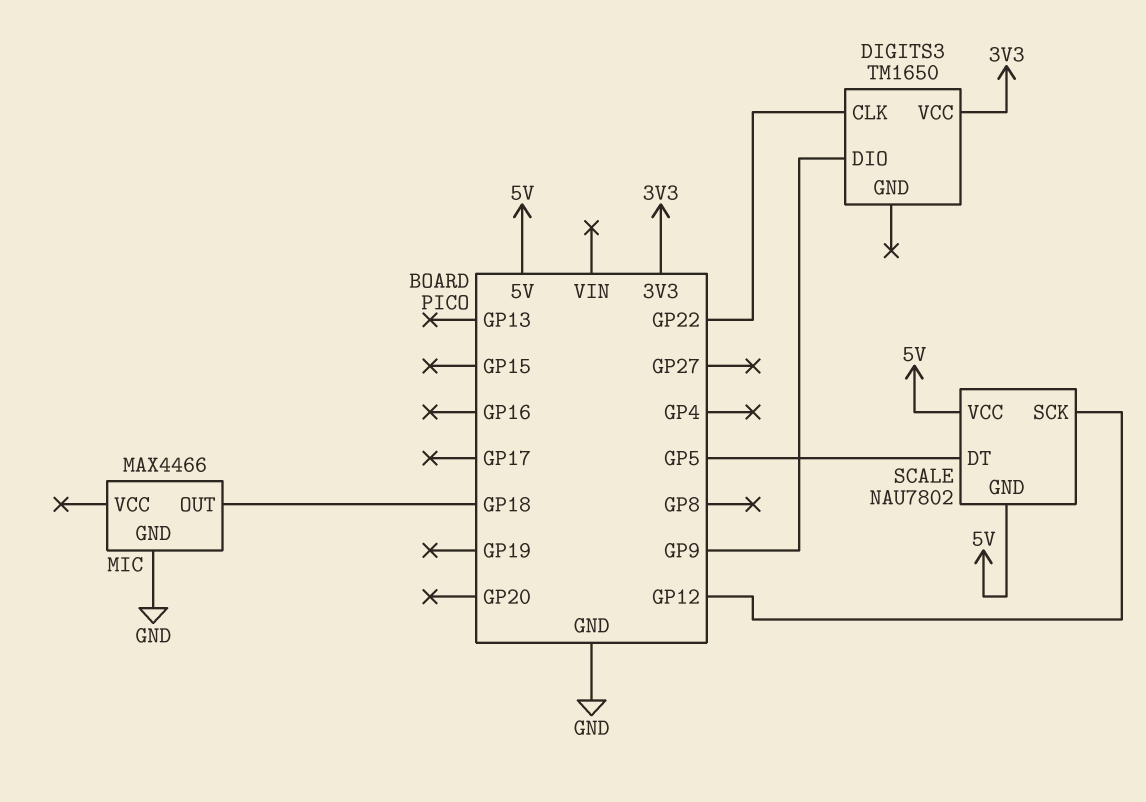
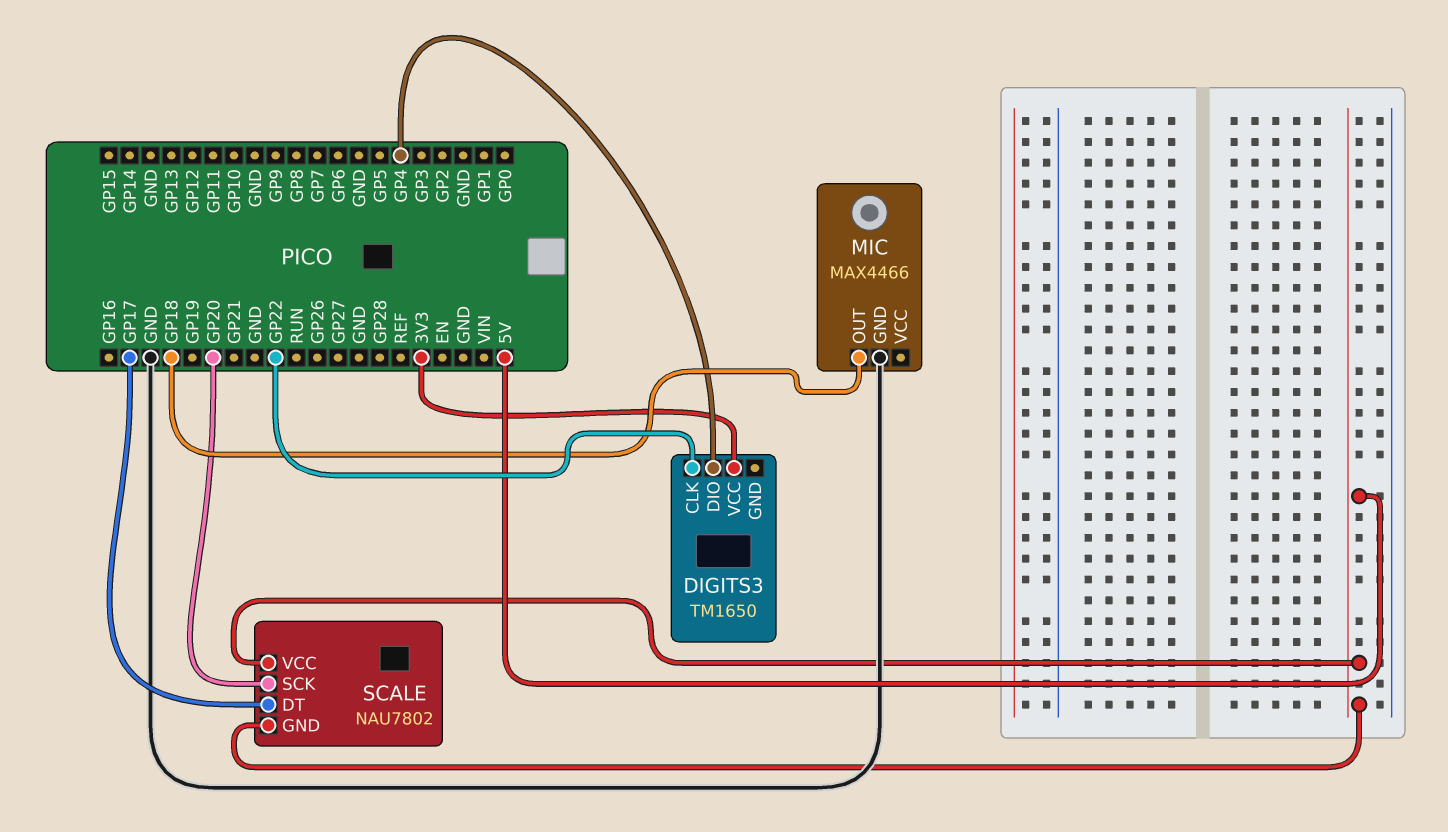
DIGITS3 pin DIO: GP9 -> GP4
SCALE pin DT: GP5 -> GP17
SCALE pin SCK: GP12 -> GP20

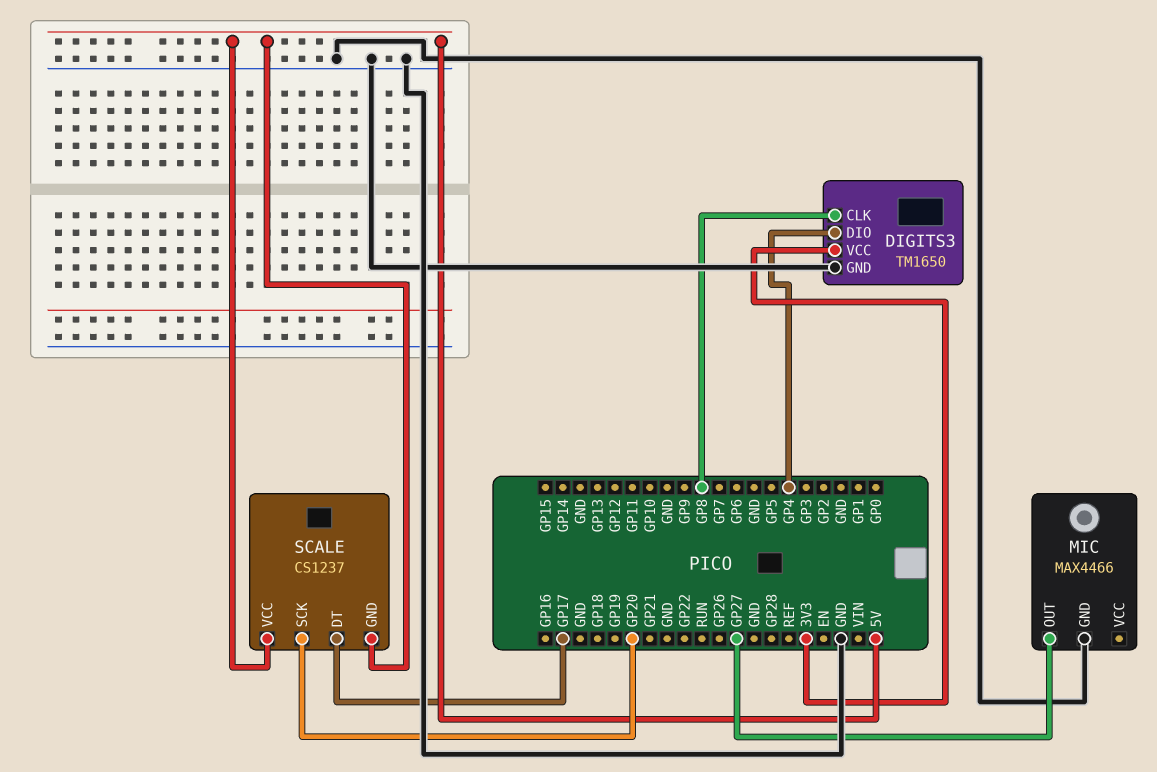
DIGITS3 pin CLK: GP22 -> GP8
DIGITS3 pin GND: none -> GND
MIC pin OUT: GP18 -> GP27
SCALE: NAU7802 -> CS1237

